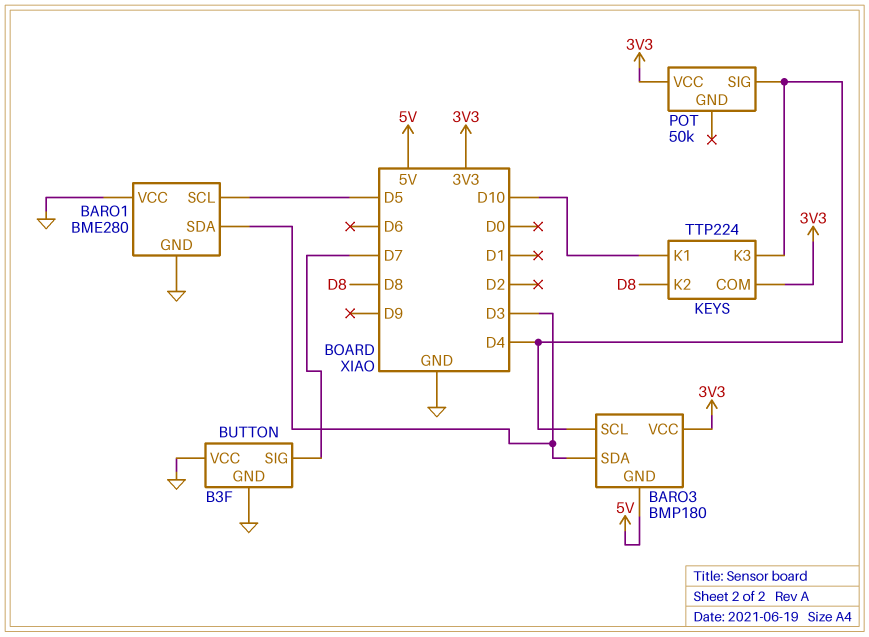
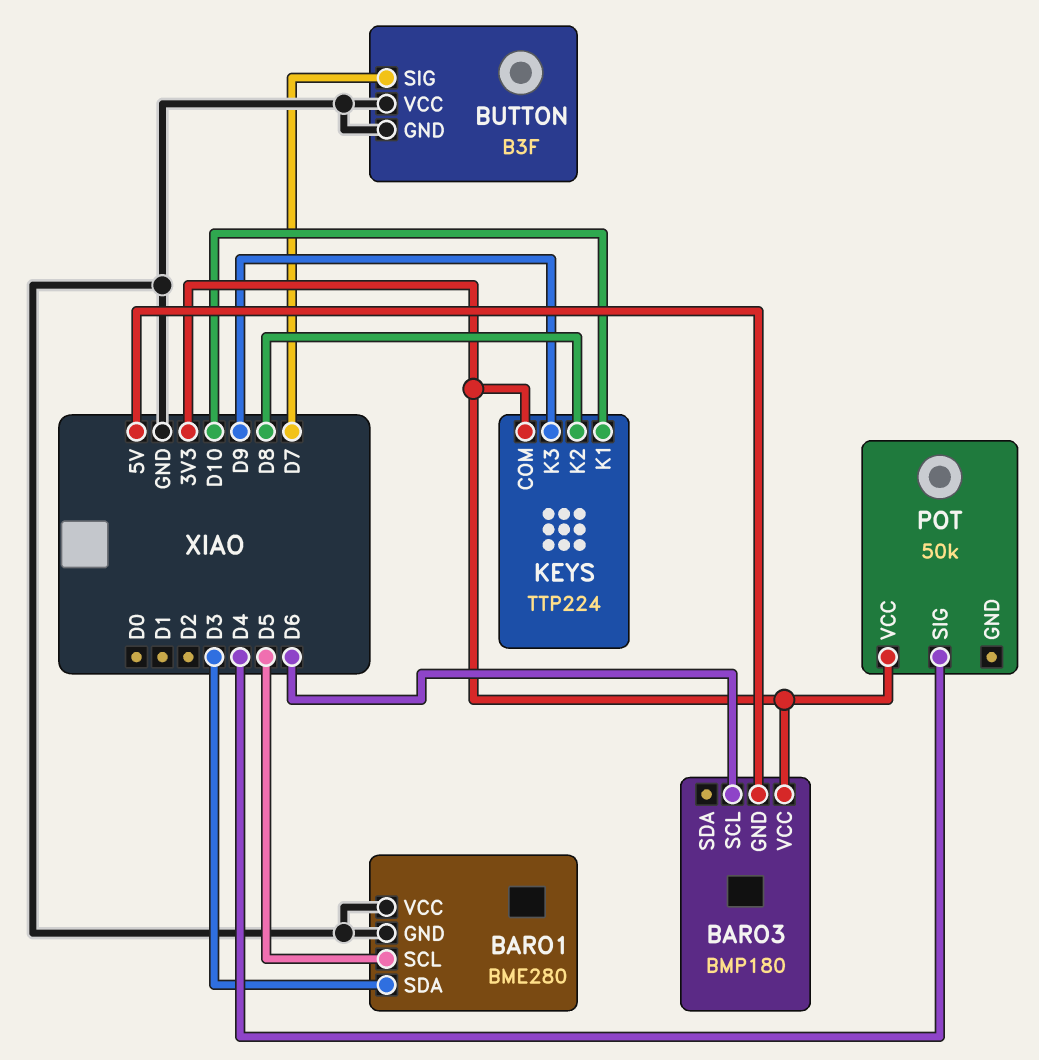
BARO3 pin SCL: D4 -> D6
BARO3 pin SDA: D3 -> none
KEYS pin K3: D4 -> D9

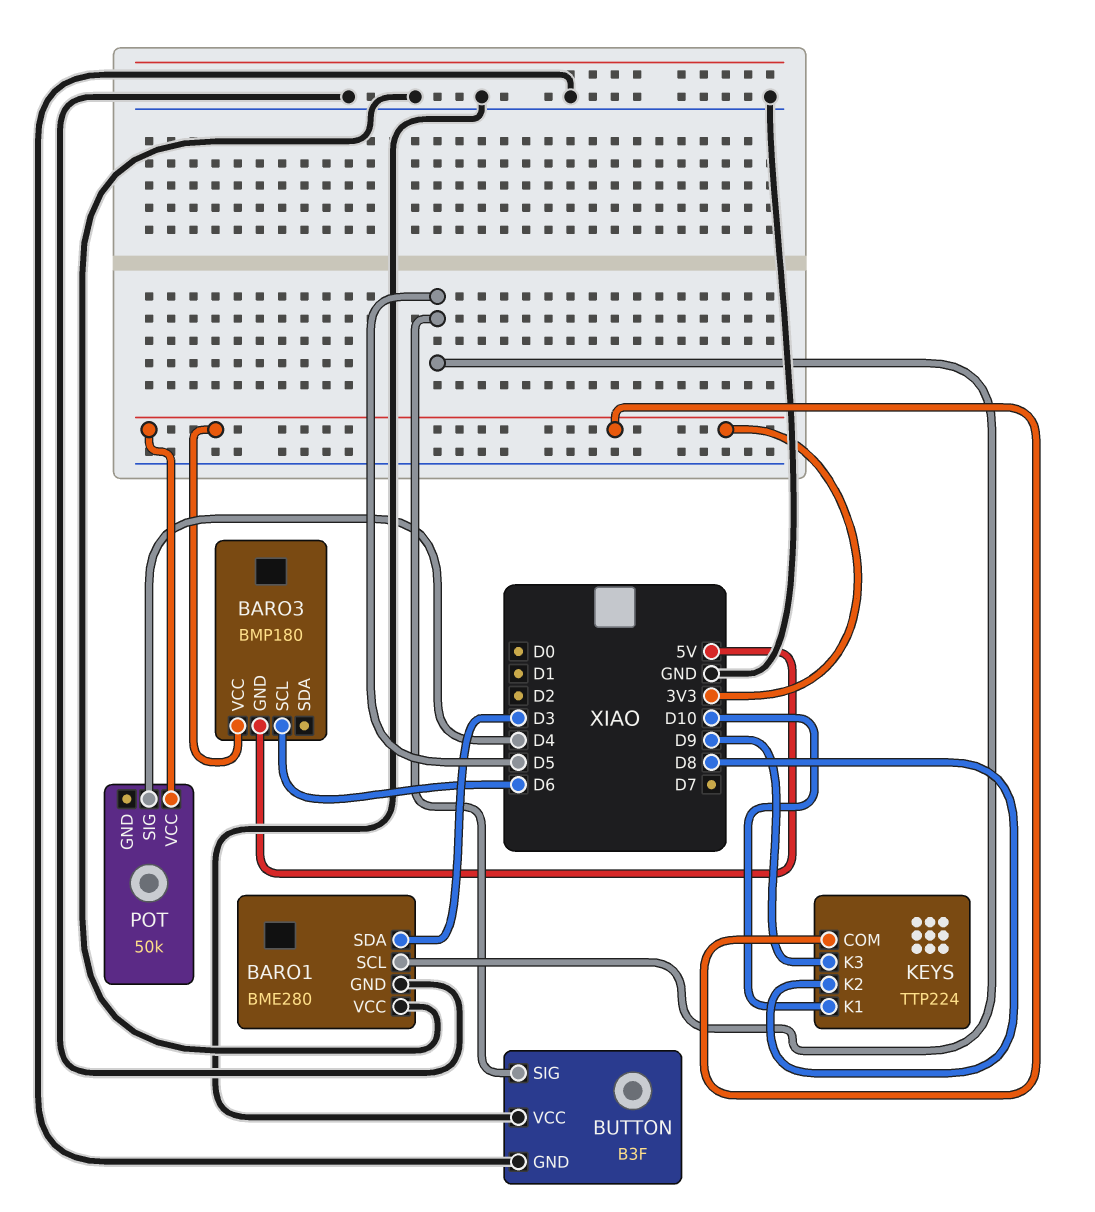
BUTTON pin SIG: D7 -> D5

